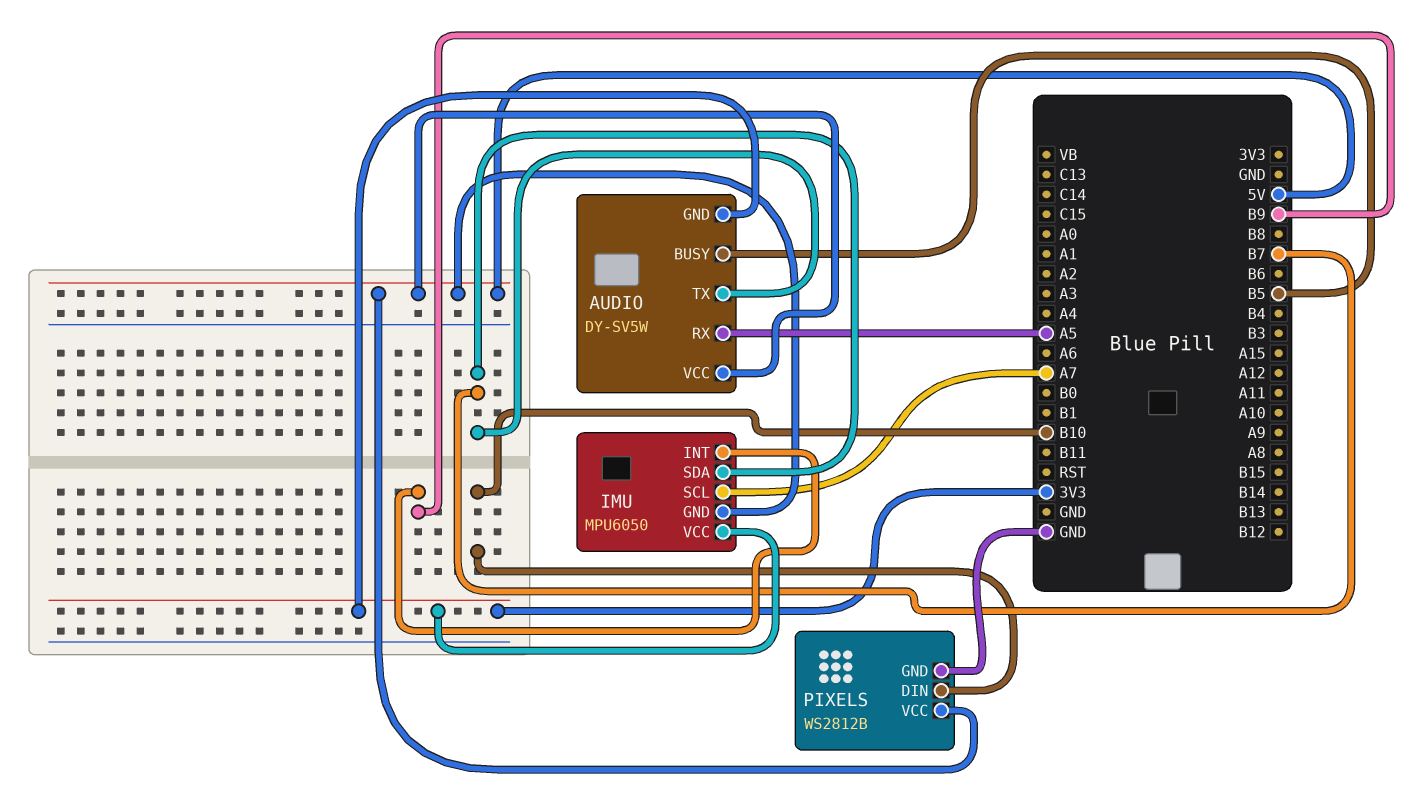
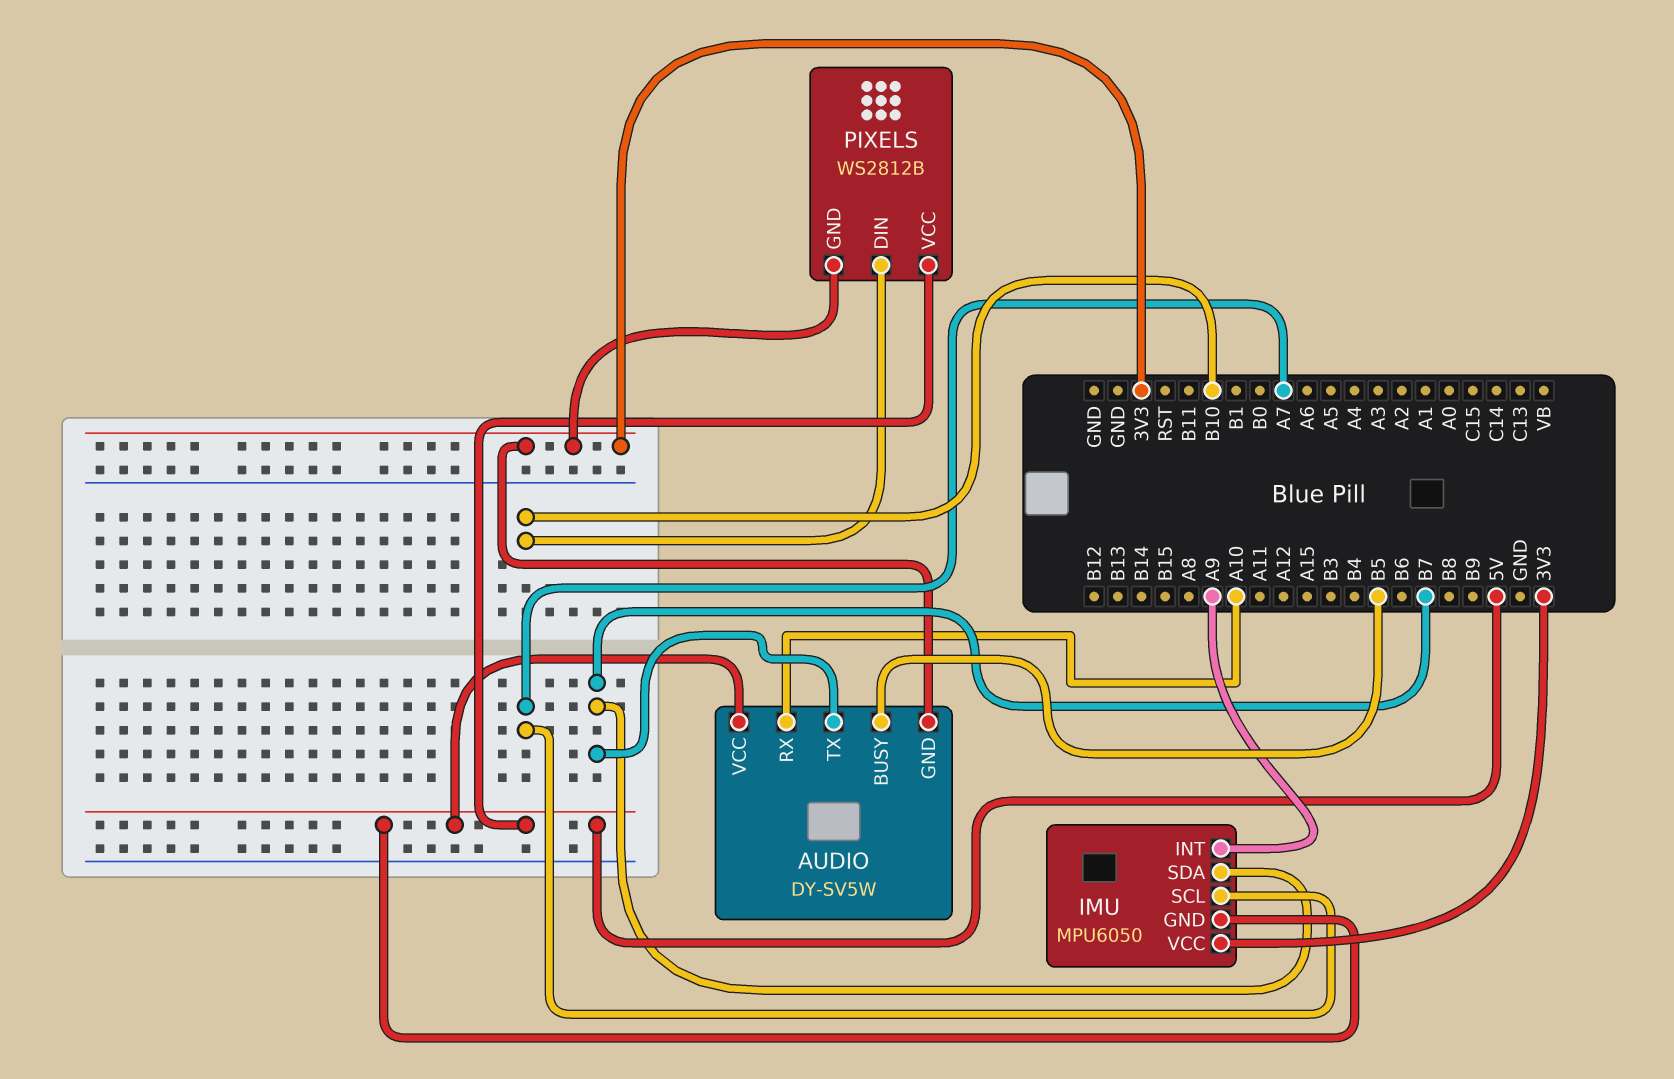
AUDIO pin RX: A5 -> A10
IMU pin INT: B9 -> A9
PIXELS pin GND: GND -> 3V3

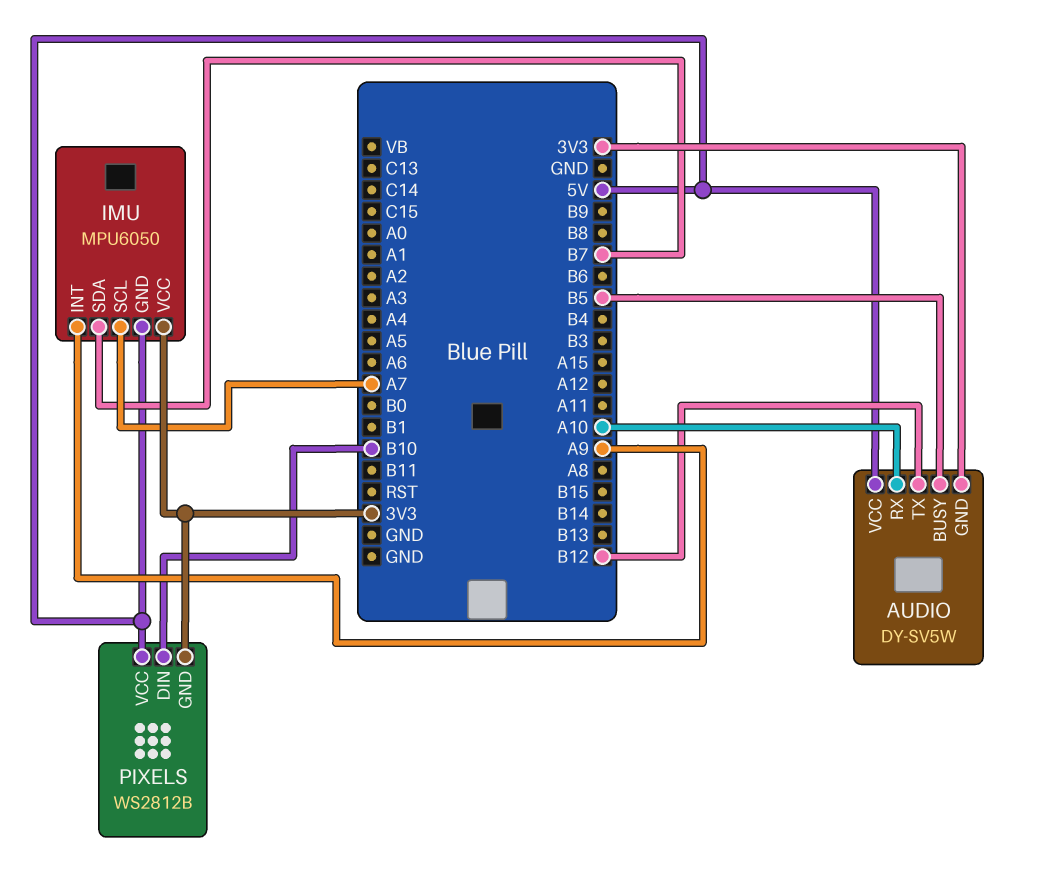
AUDIO pin TX: B7 -> B12

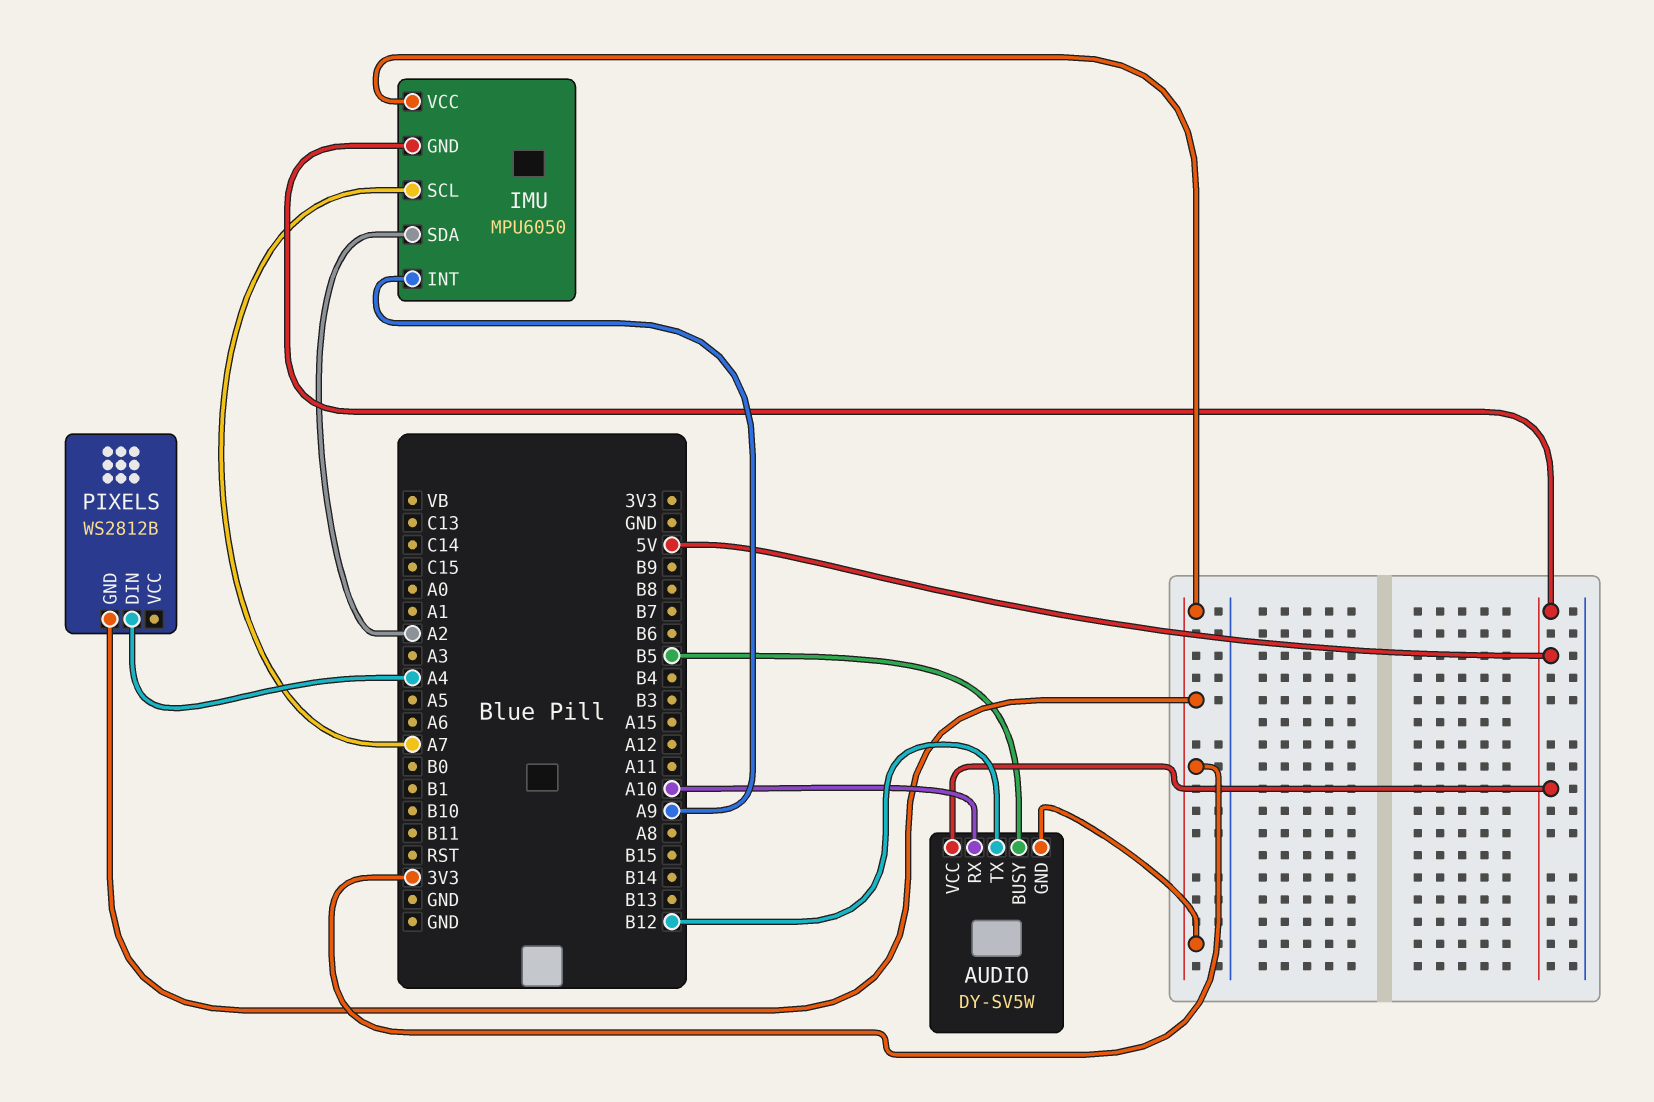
IMU pin SDA: B7 -> A2
PIXELS pin DIN: B10 -> A4
PIXELS pin VCC: 5V -> none

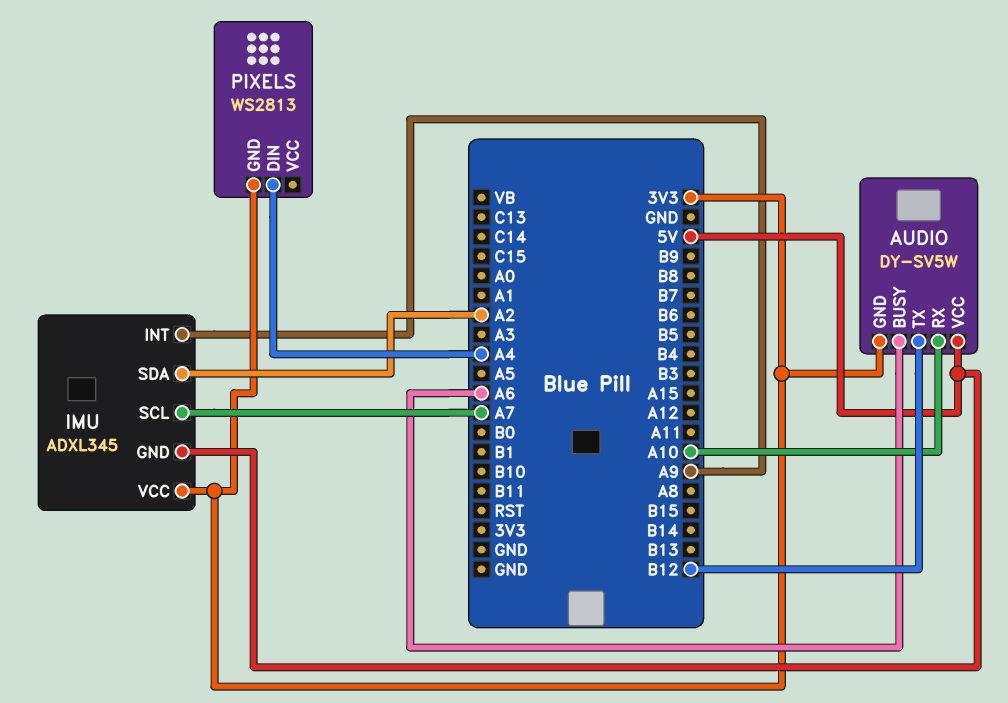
AUDIO pin BUSY: B5 -> A6
IMU: MPU6050 -> ADXL345
PIXELS: WS2812B -> WS2813

